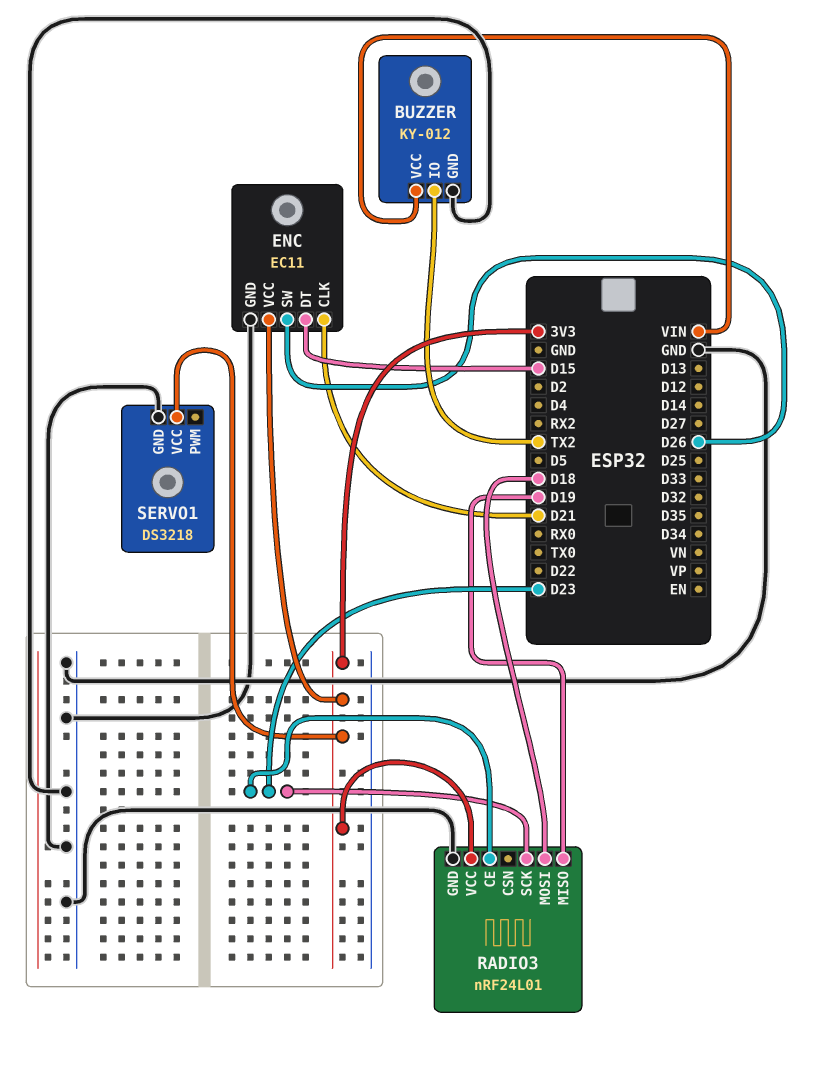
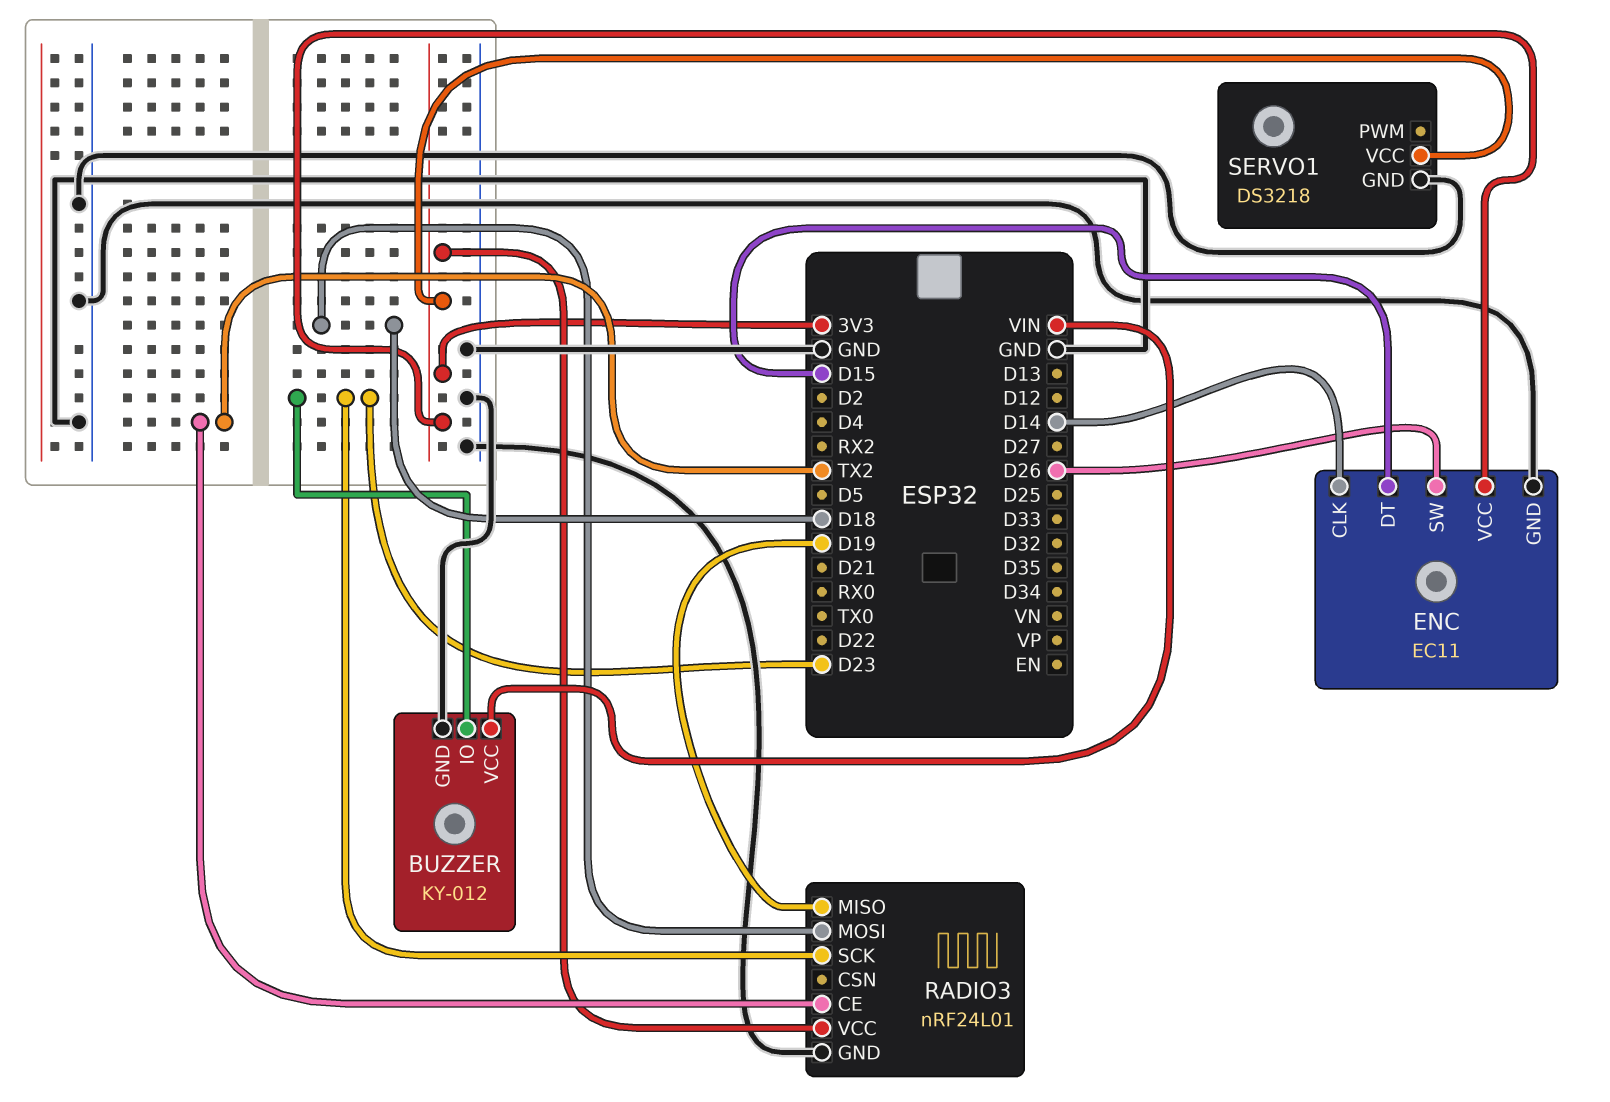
BUZZER pin IO: TX2 -> D23
ENC pin CLK: D21 -> D14
RADIO3 pin CE: D23 -> TX2

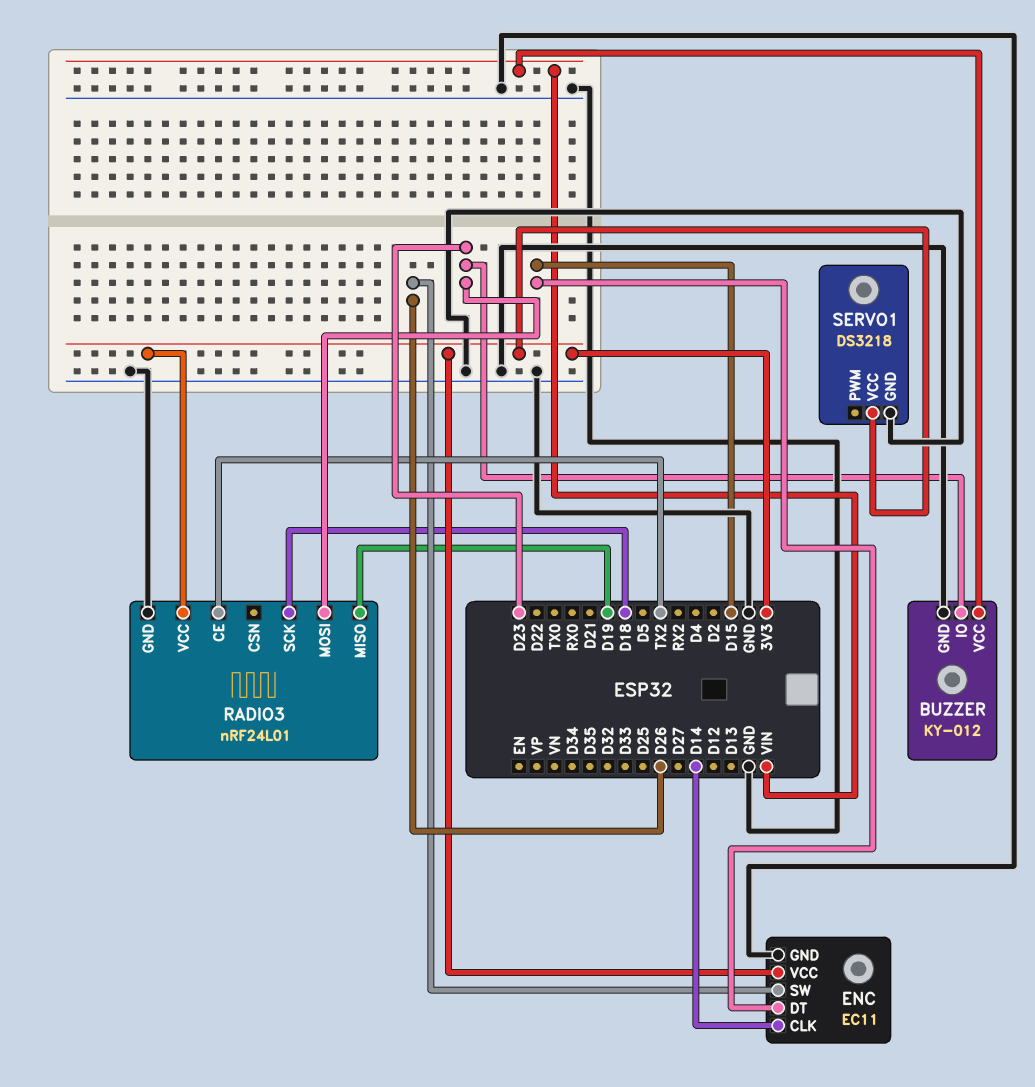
RADIO3 pin MOSI: D18 -> D23
RADIO3 pin SCK: D23 -> D18

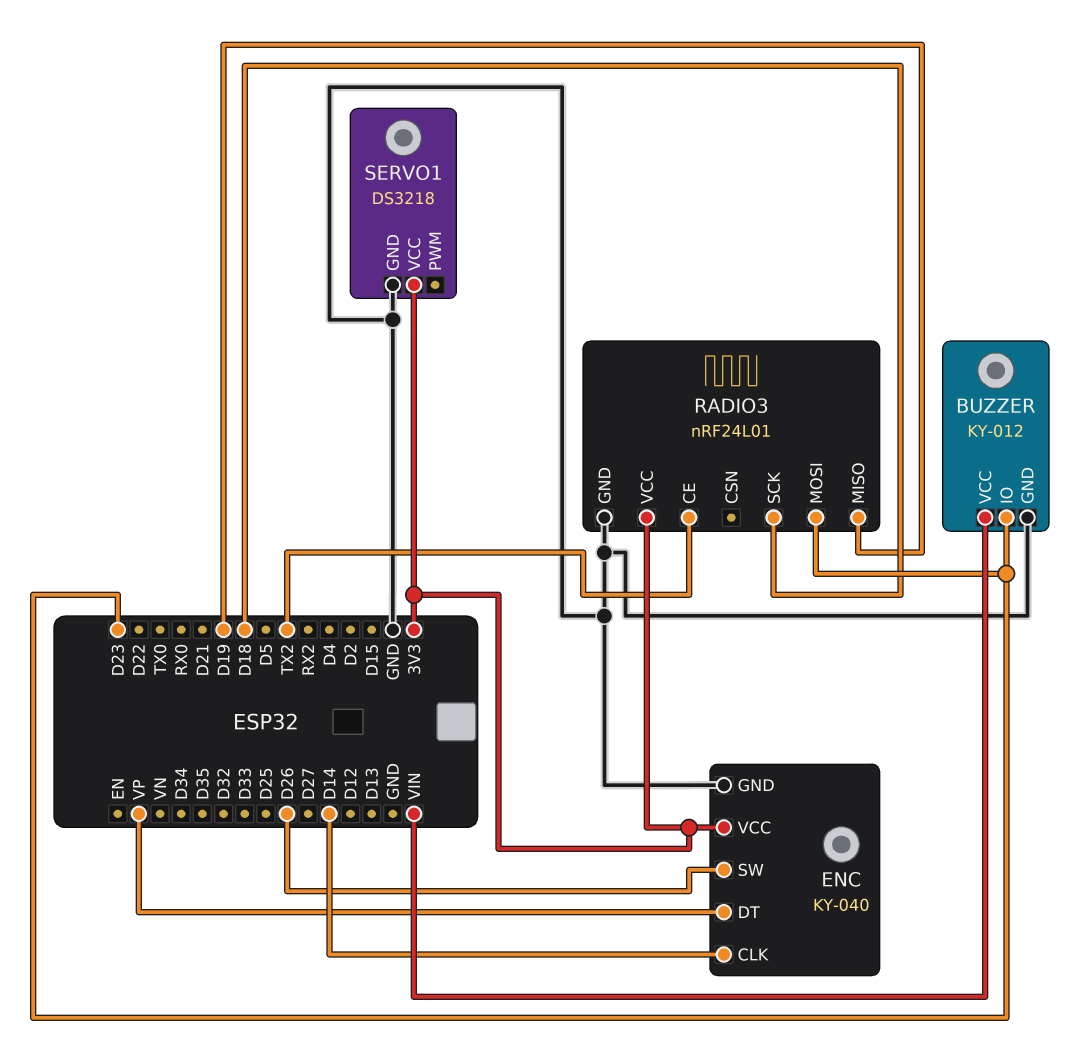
ENC: EC11 -> KY-040
ENC pin DT: D15 -> VP

